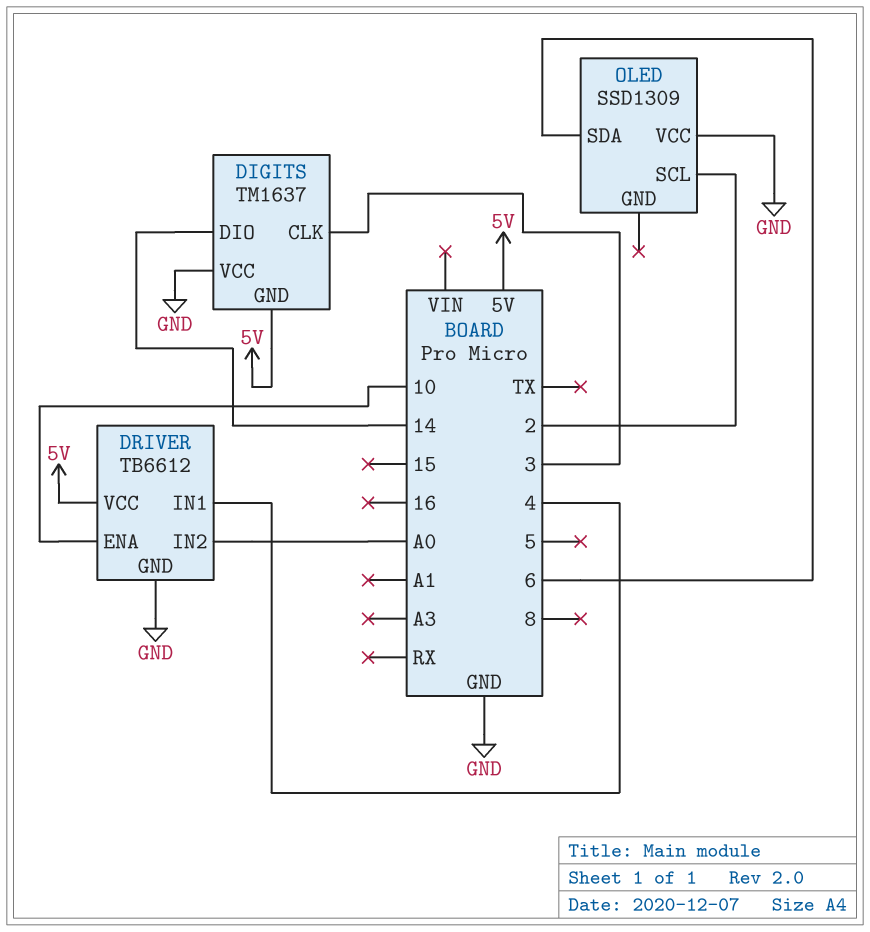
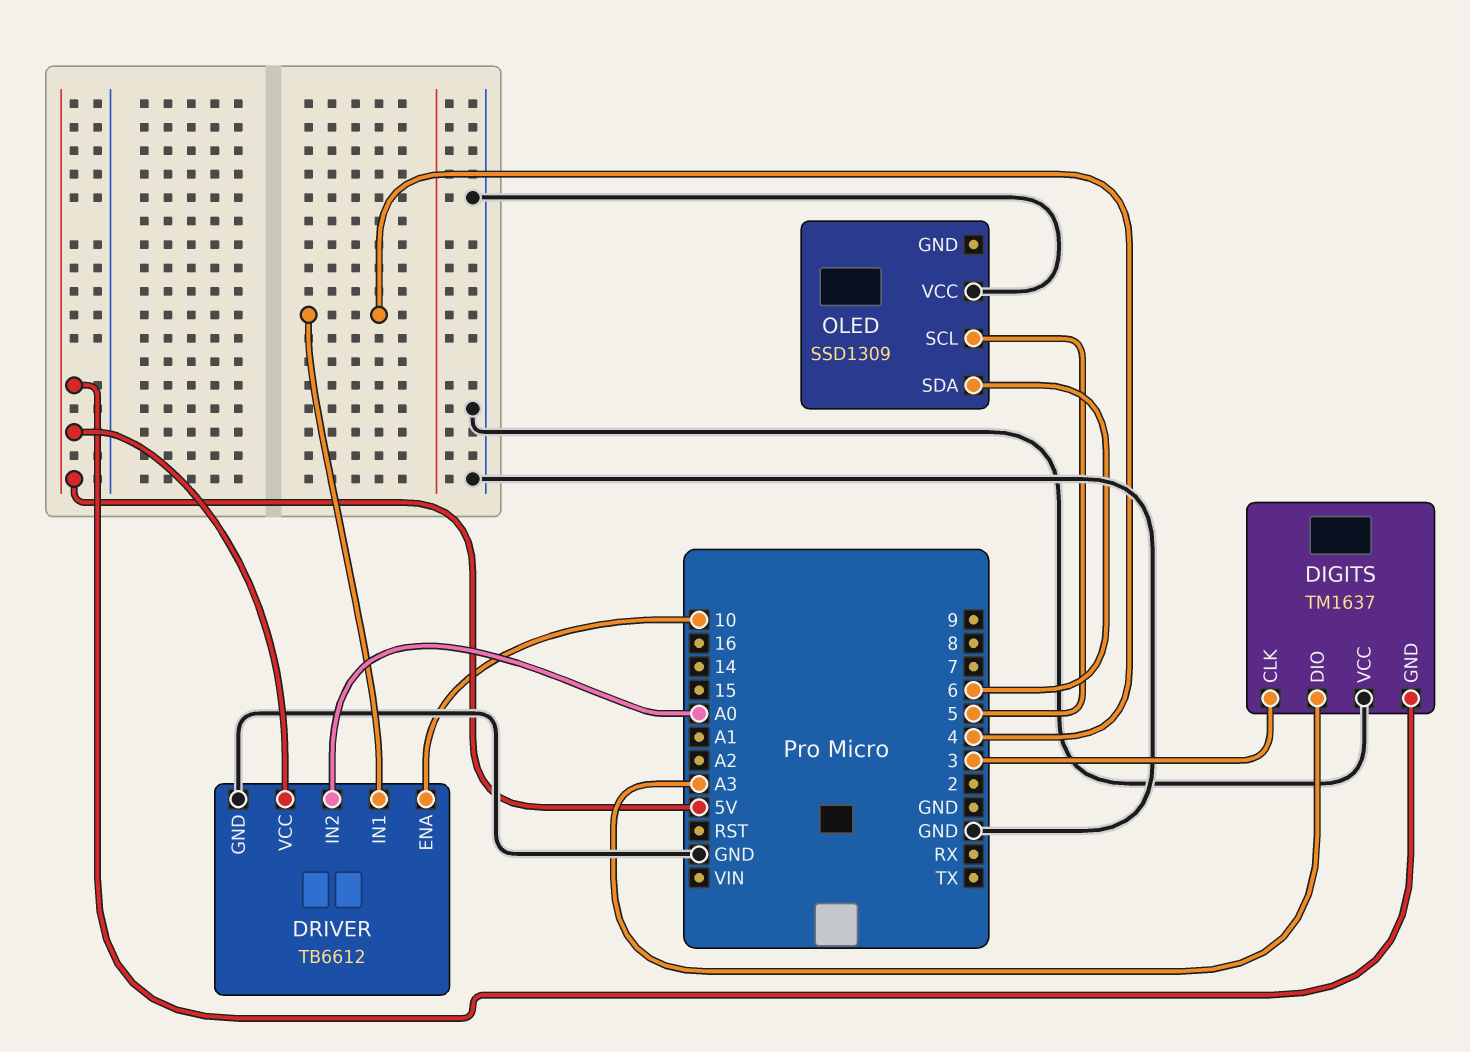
DIGITS pin DIO: 14 -> A3
OLED pin SCL: 2 -> 5

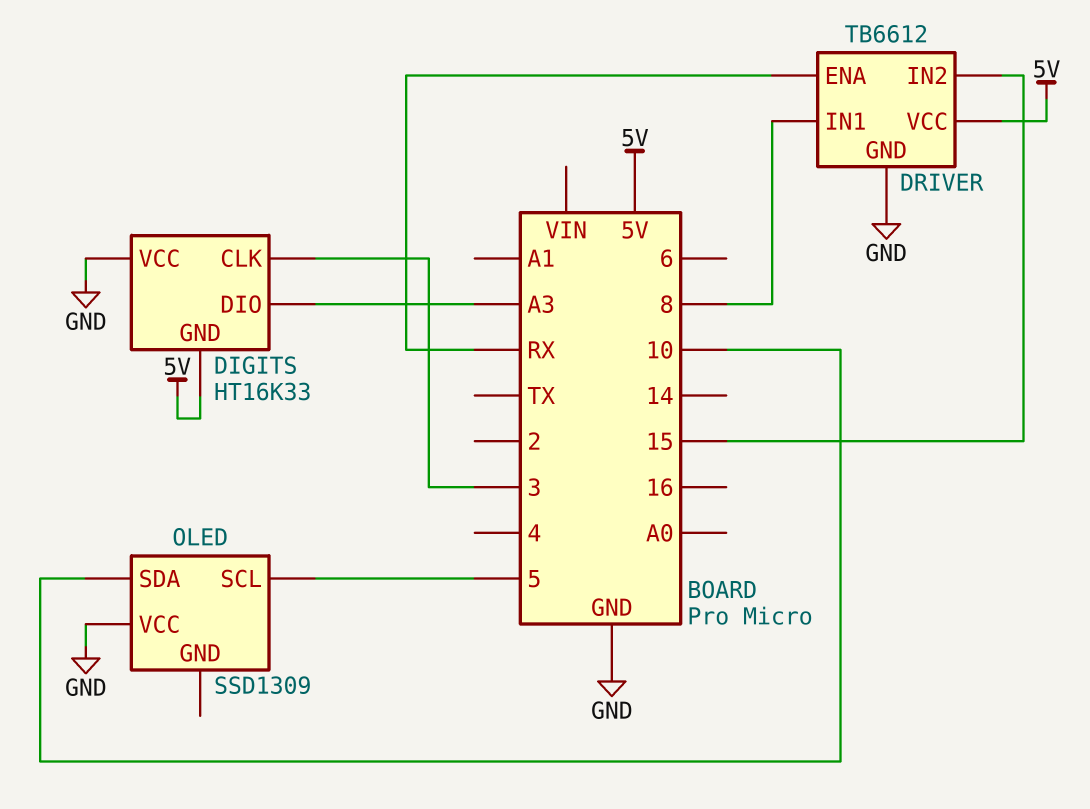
DIGITS: TM1637 -> HT16K33
DRIVER pin ENA: 10 -> RX
DRIVER pin IN1: 4 -> 8
DRIVER pin IN2: A0 -> 15
OLED pin SDA: 6 -> 10

